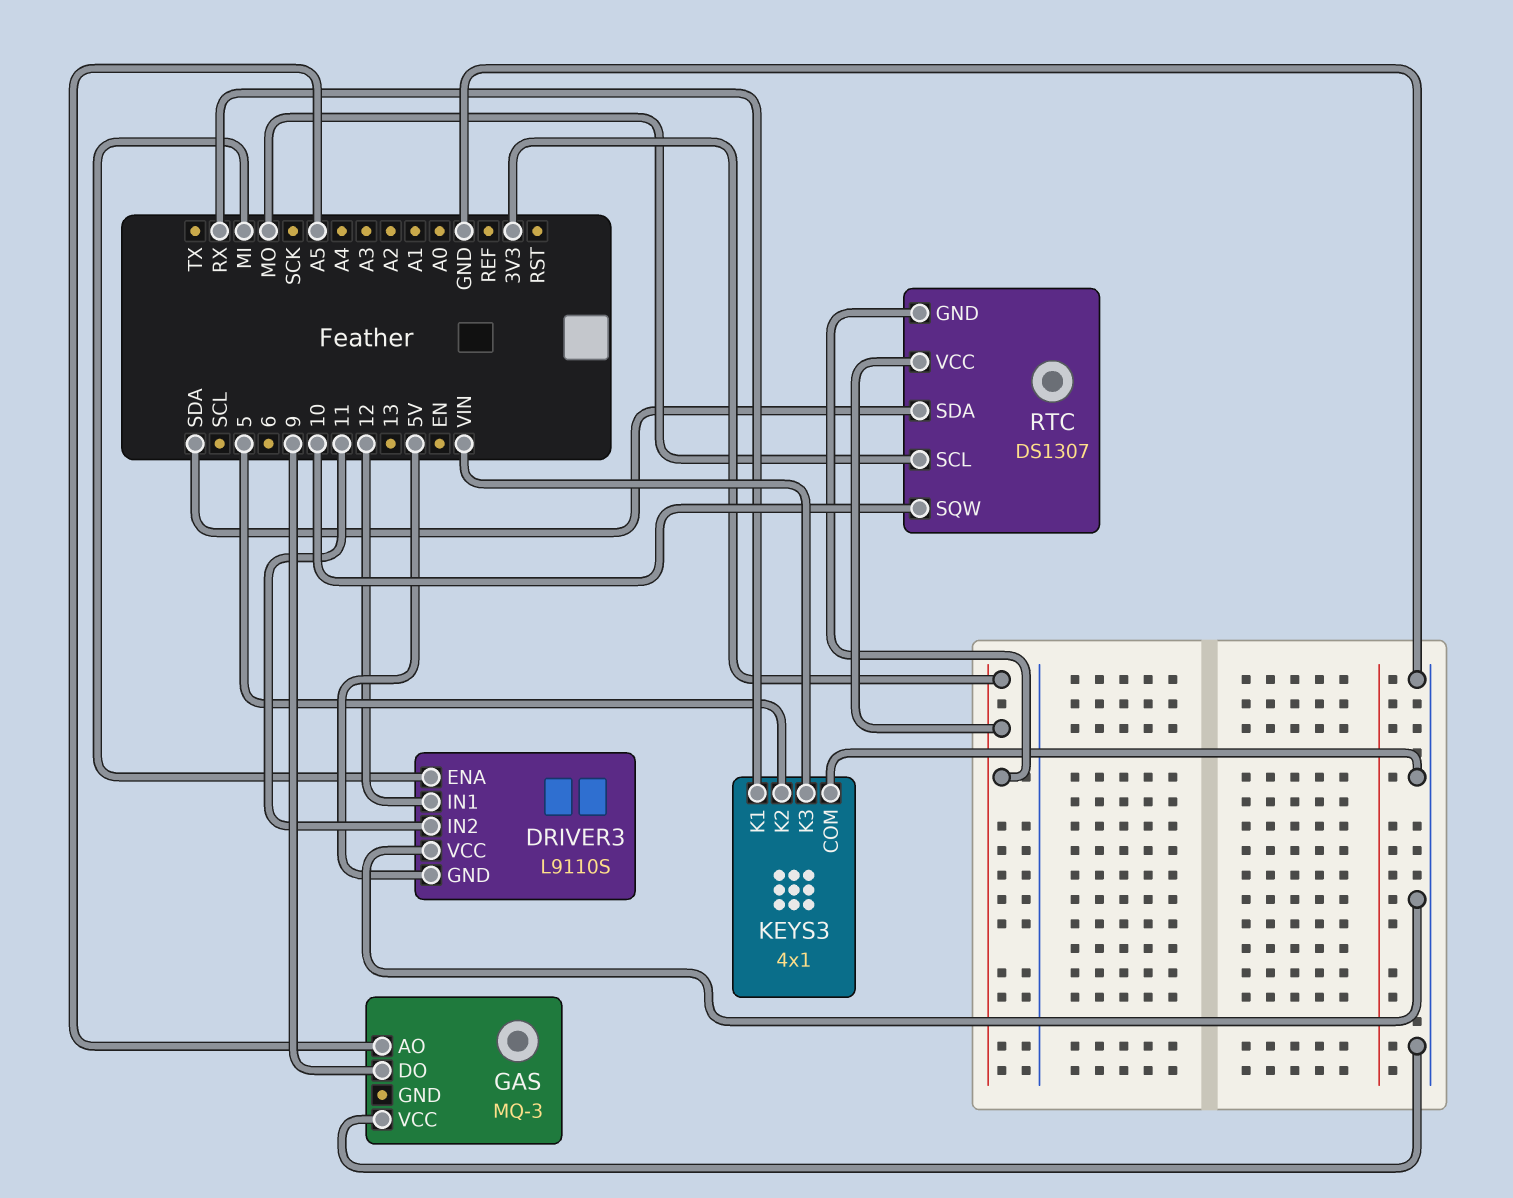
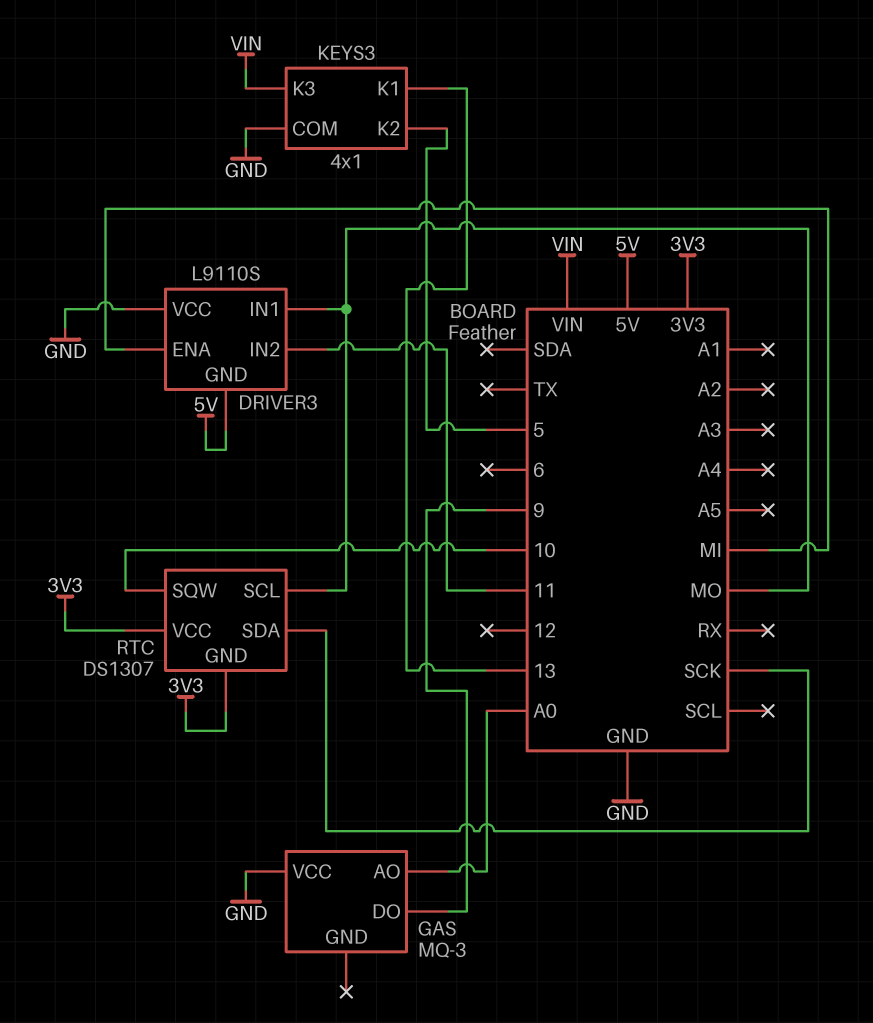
DRIVER3 pin IN1: 12 -> MO
GAS pin AO: A5 -> A0
KEYS3 pin K1: RX -> 13
RTC pin SDA: SDA -> SCK

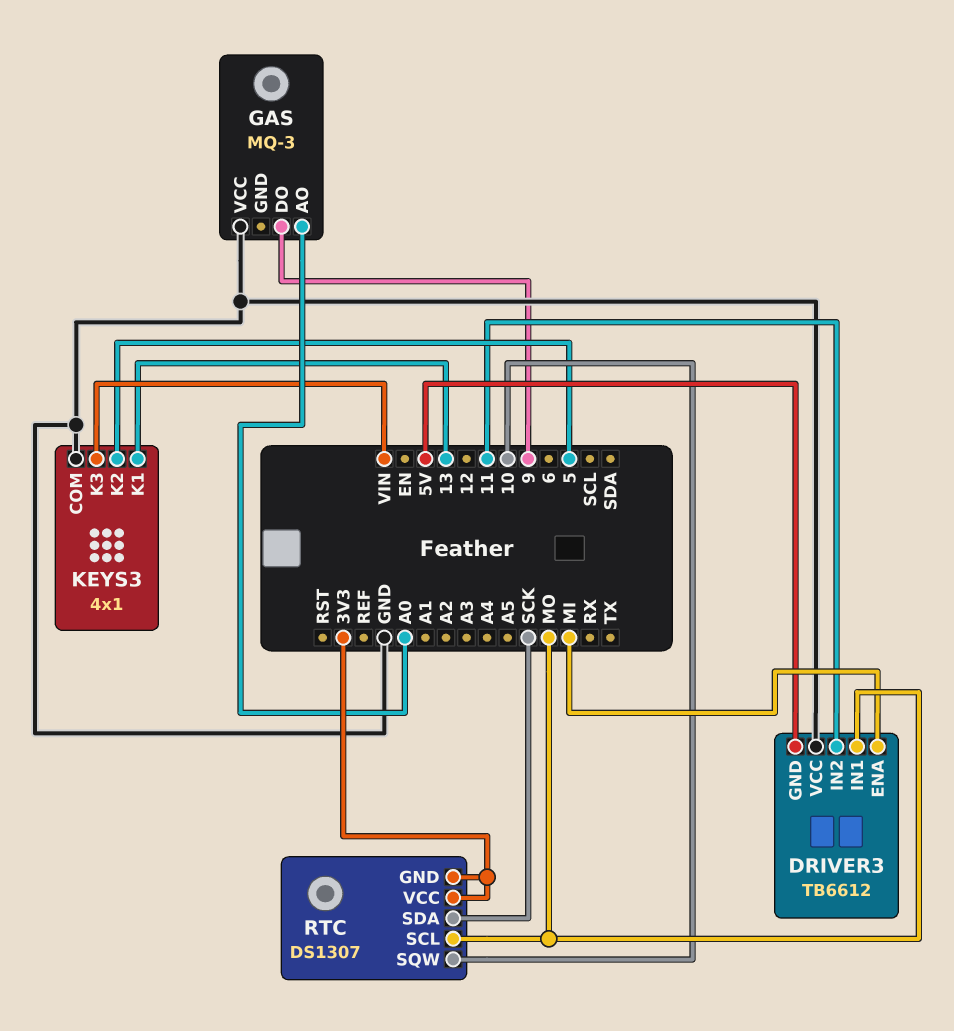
DRIVER3: L9110S -> TB6612

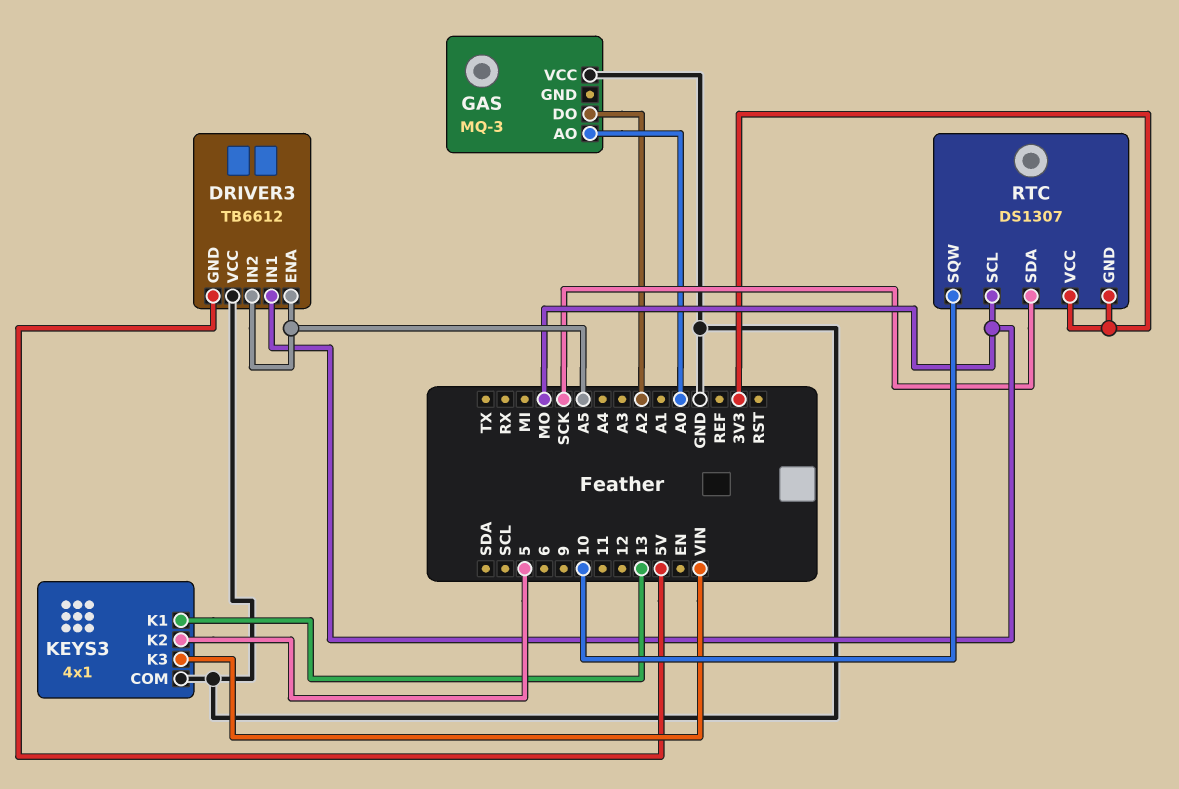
DRIVER3 pin ENA: MI -> A5
DRIVER3 pin IN2: 11 -> A5
GAS pin DO: 9 -> A2

